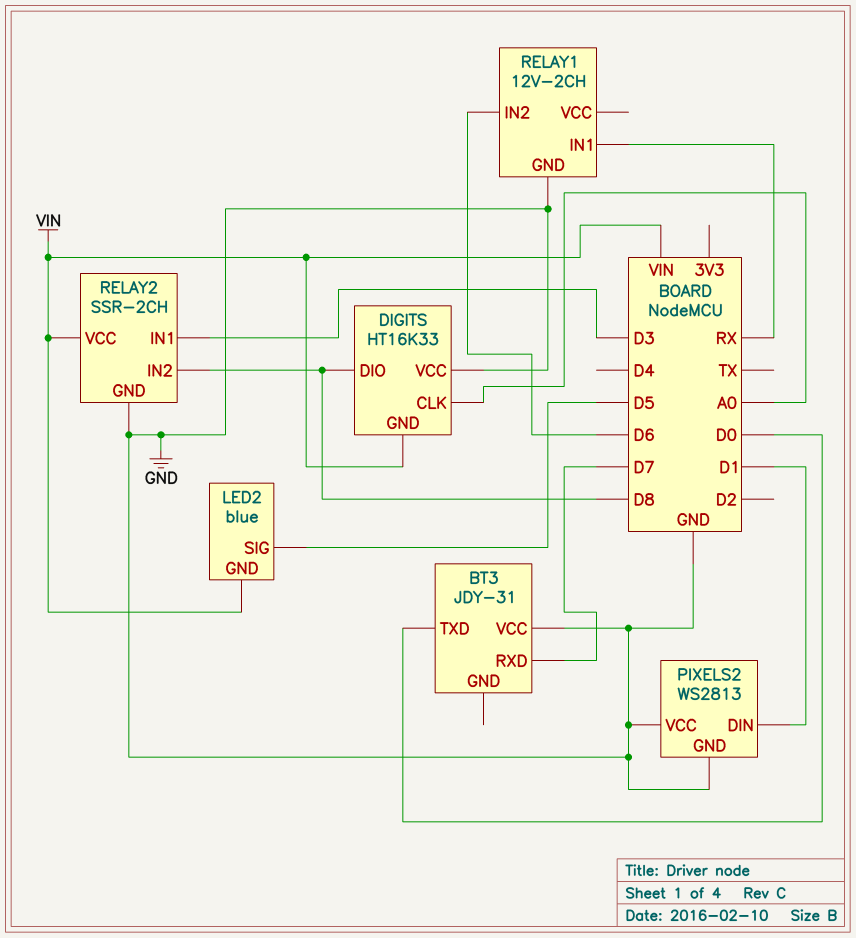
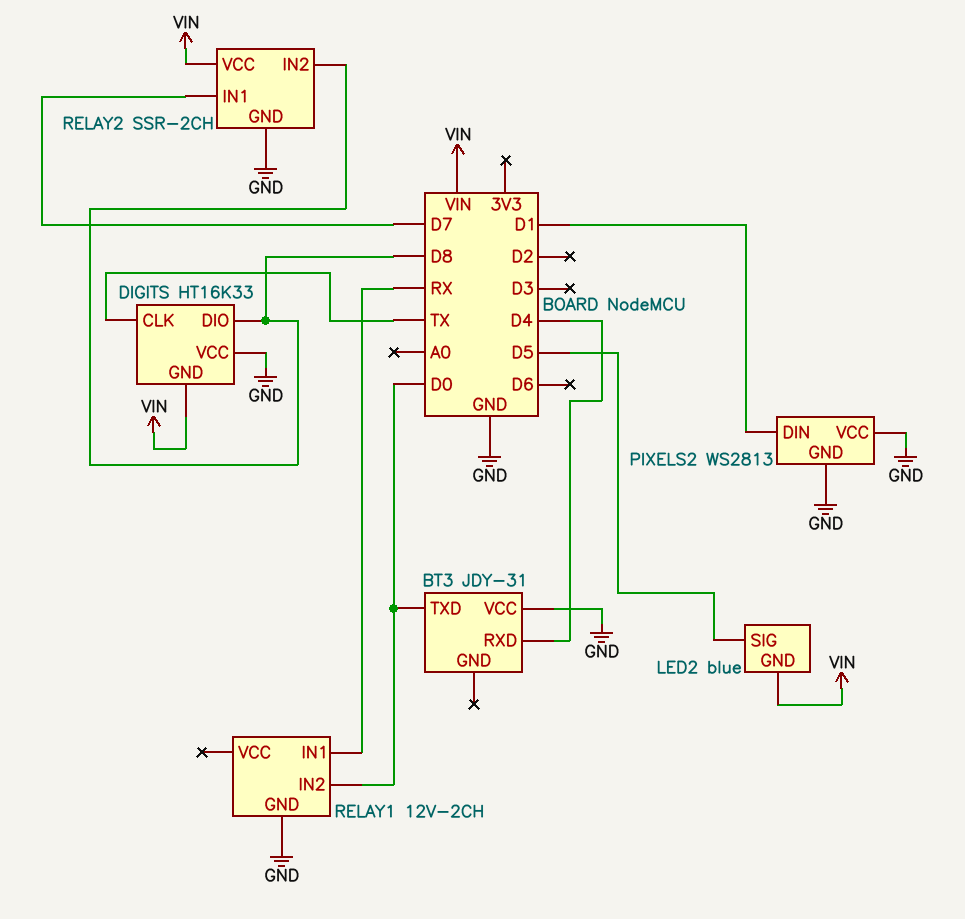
BT3 pin RXD: D7 -> D4
DIGITS pin CLK: A0 -> TX
RELAY1 pin IN2: D6 -> D0
RELAY2 pin IN1: D3 -> D7

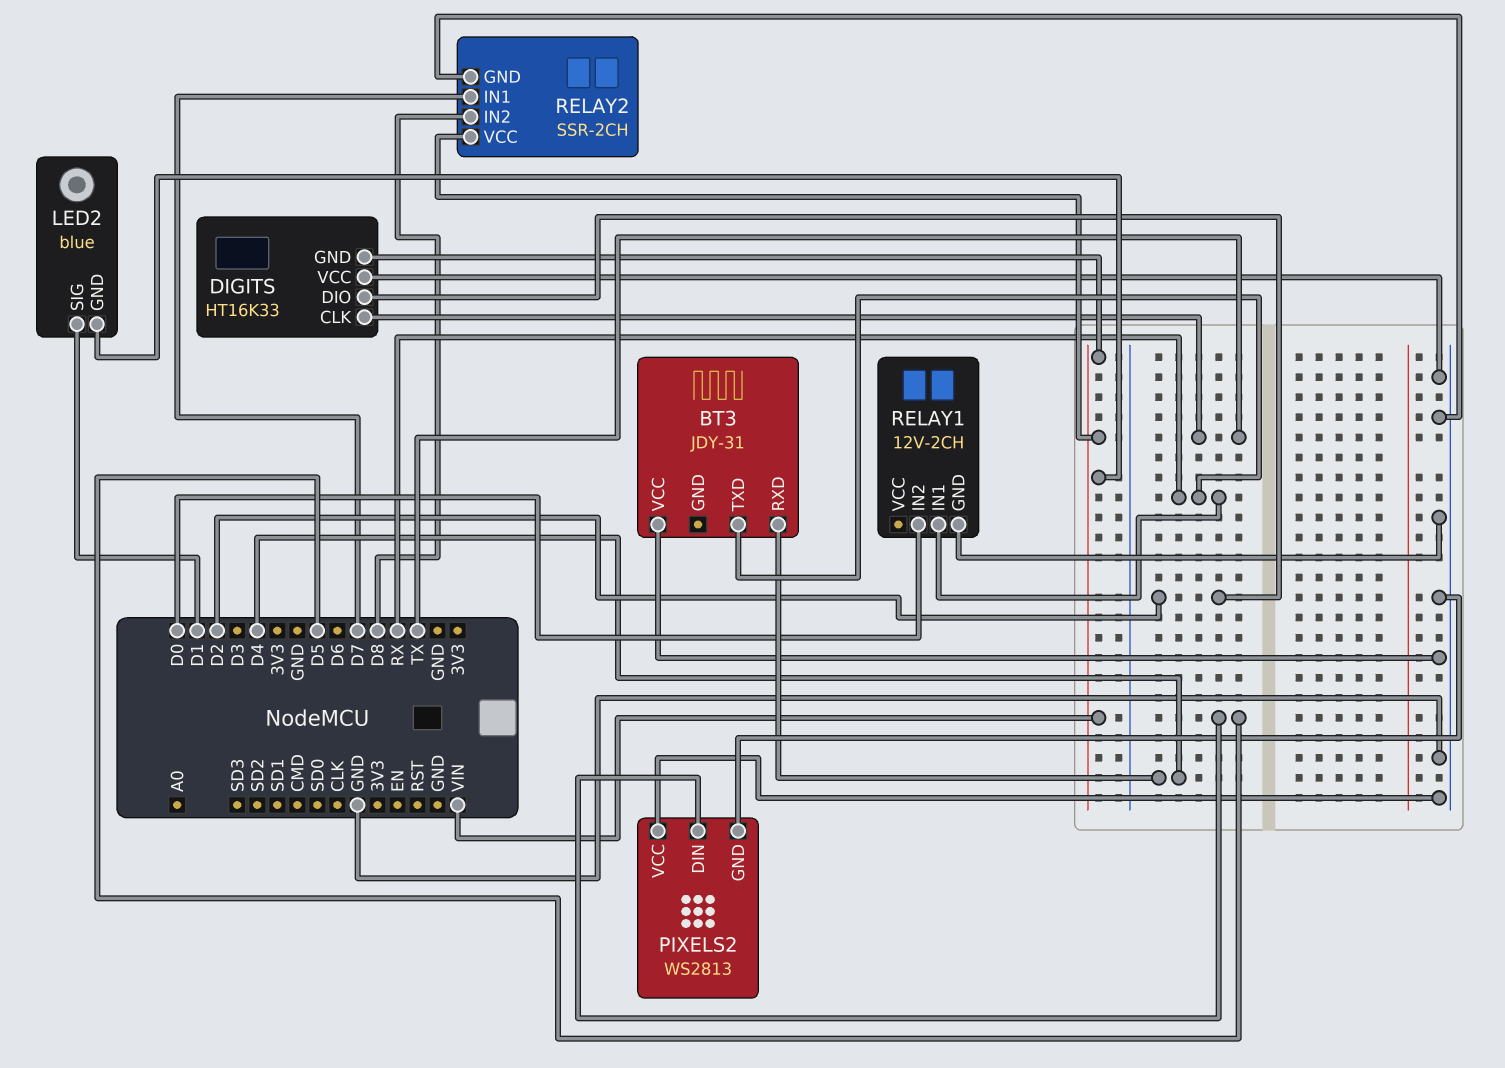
BT3 pin TXD: D0 -> RX
DIGITS pin DIO: D8 -> D2
LED2 pin SIG: D5 -> D1
PIXELS2 pin DIN: D1 -> D5

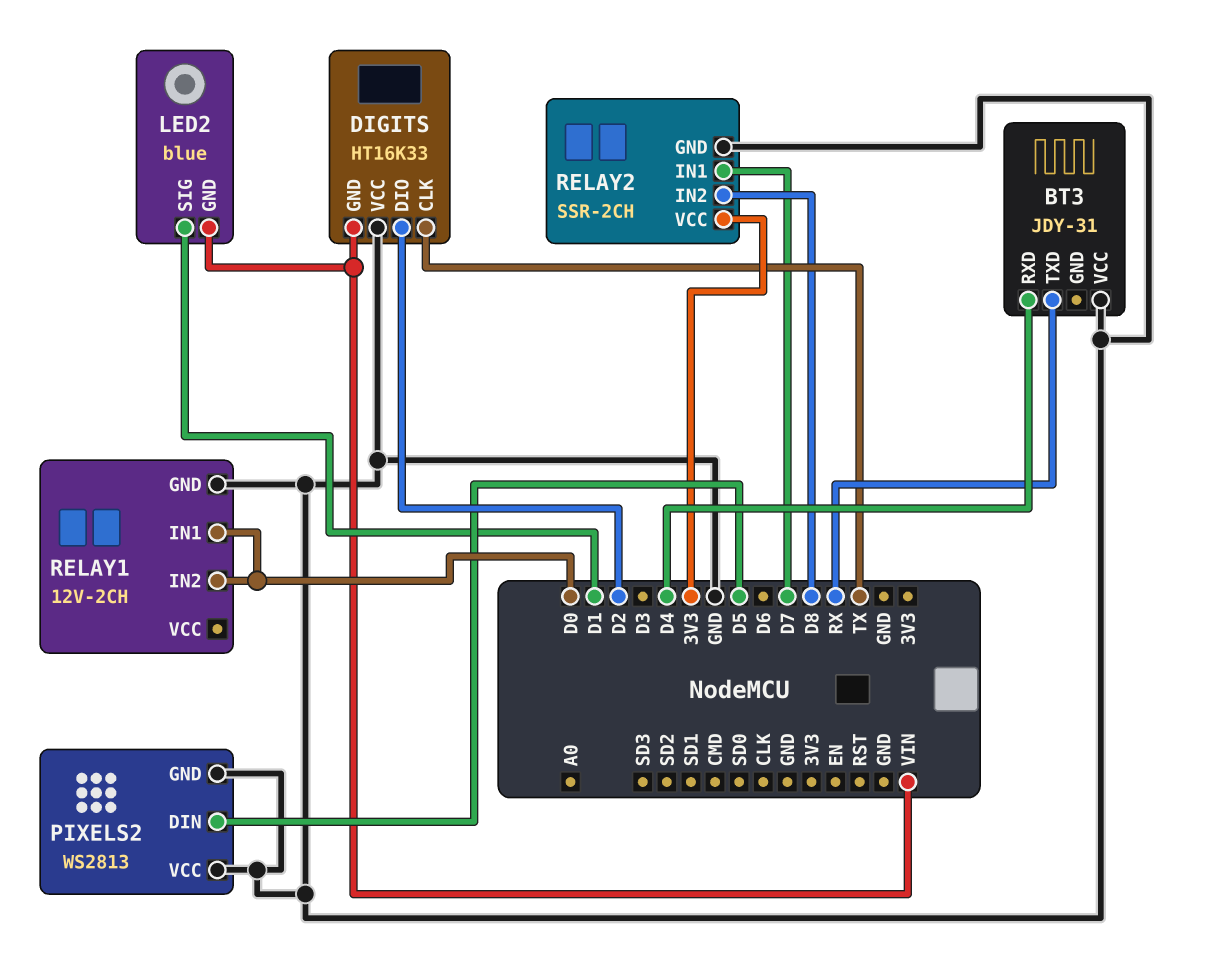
RELAY1 pin IN1: RX -> D0
RELAY2 pin VCC: VIN -> 3V3

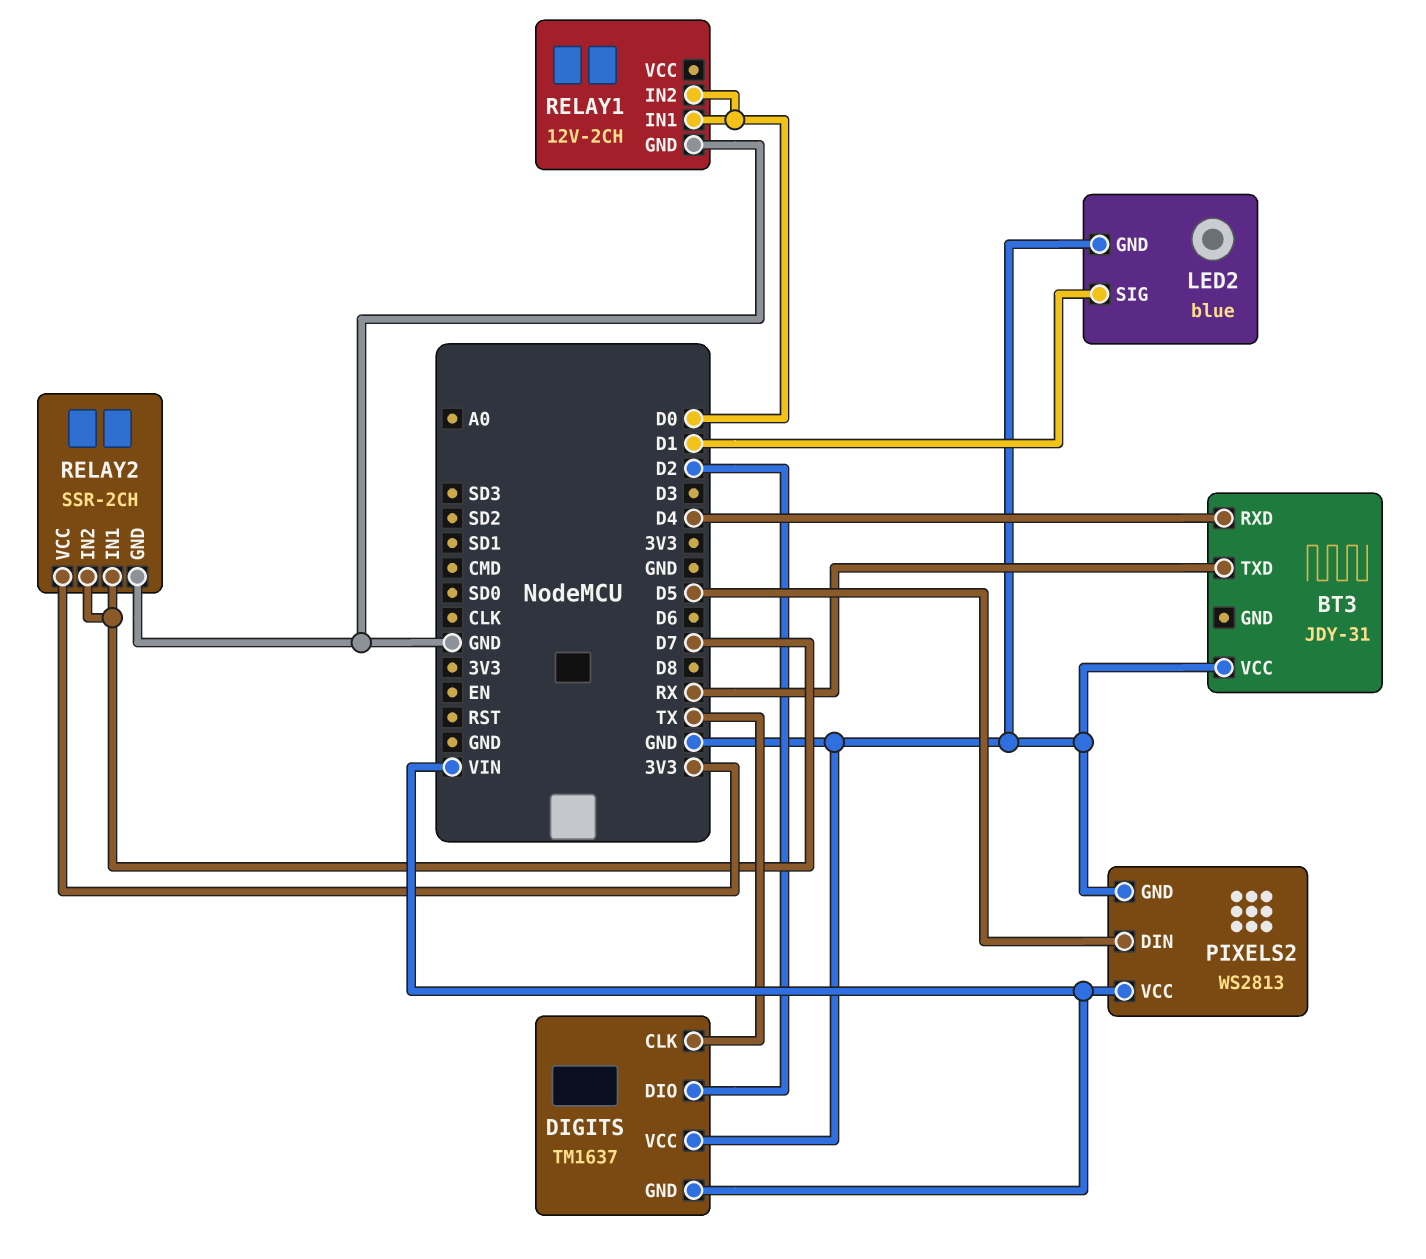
DIGITS: HT16K33 -> TM1637
LED2 pin GND: VIN -> GND
PIXELS2 pin VCC: GND -> VIN
RELAY2 pin IN2: D8 -> D7

